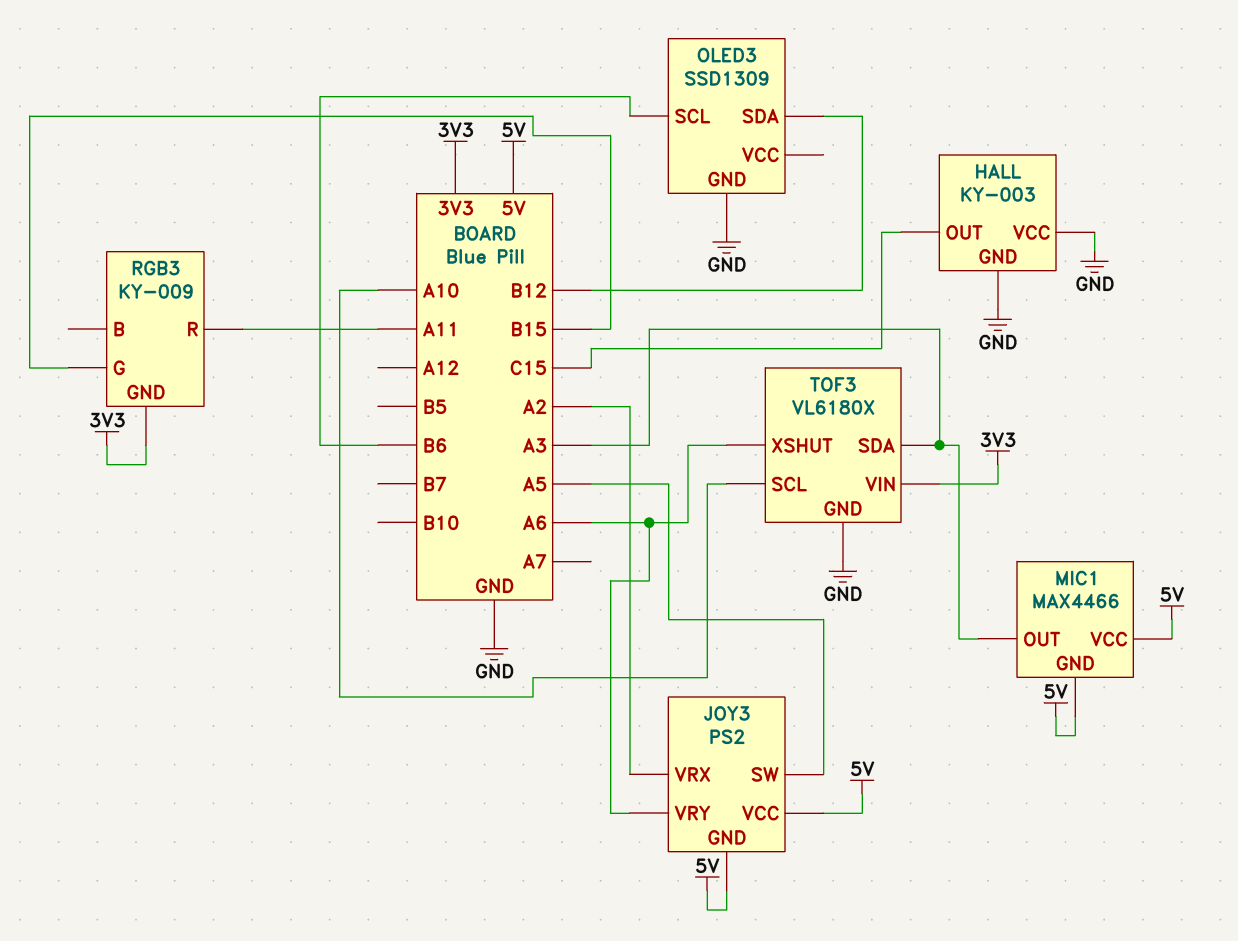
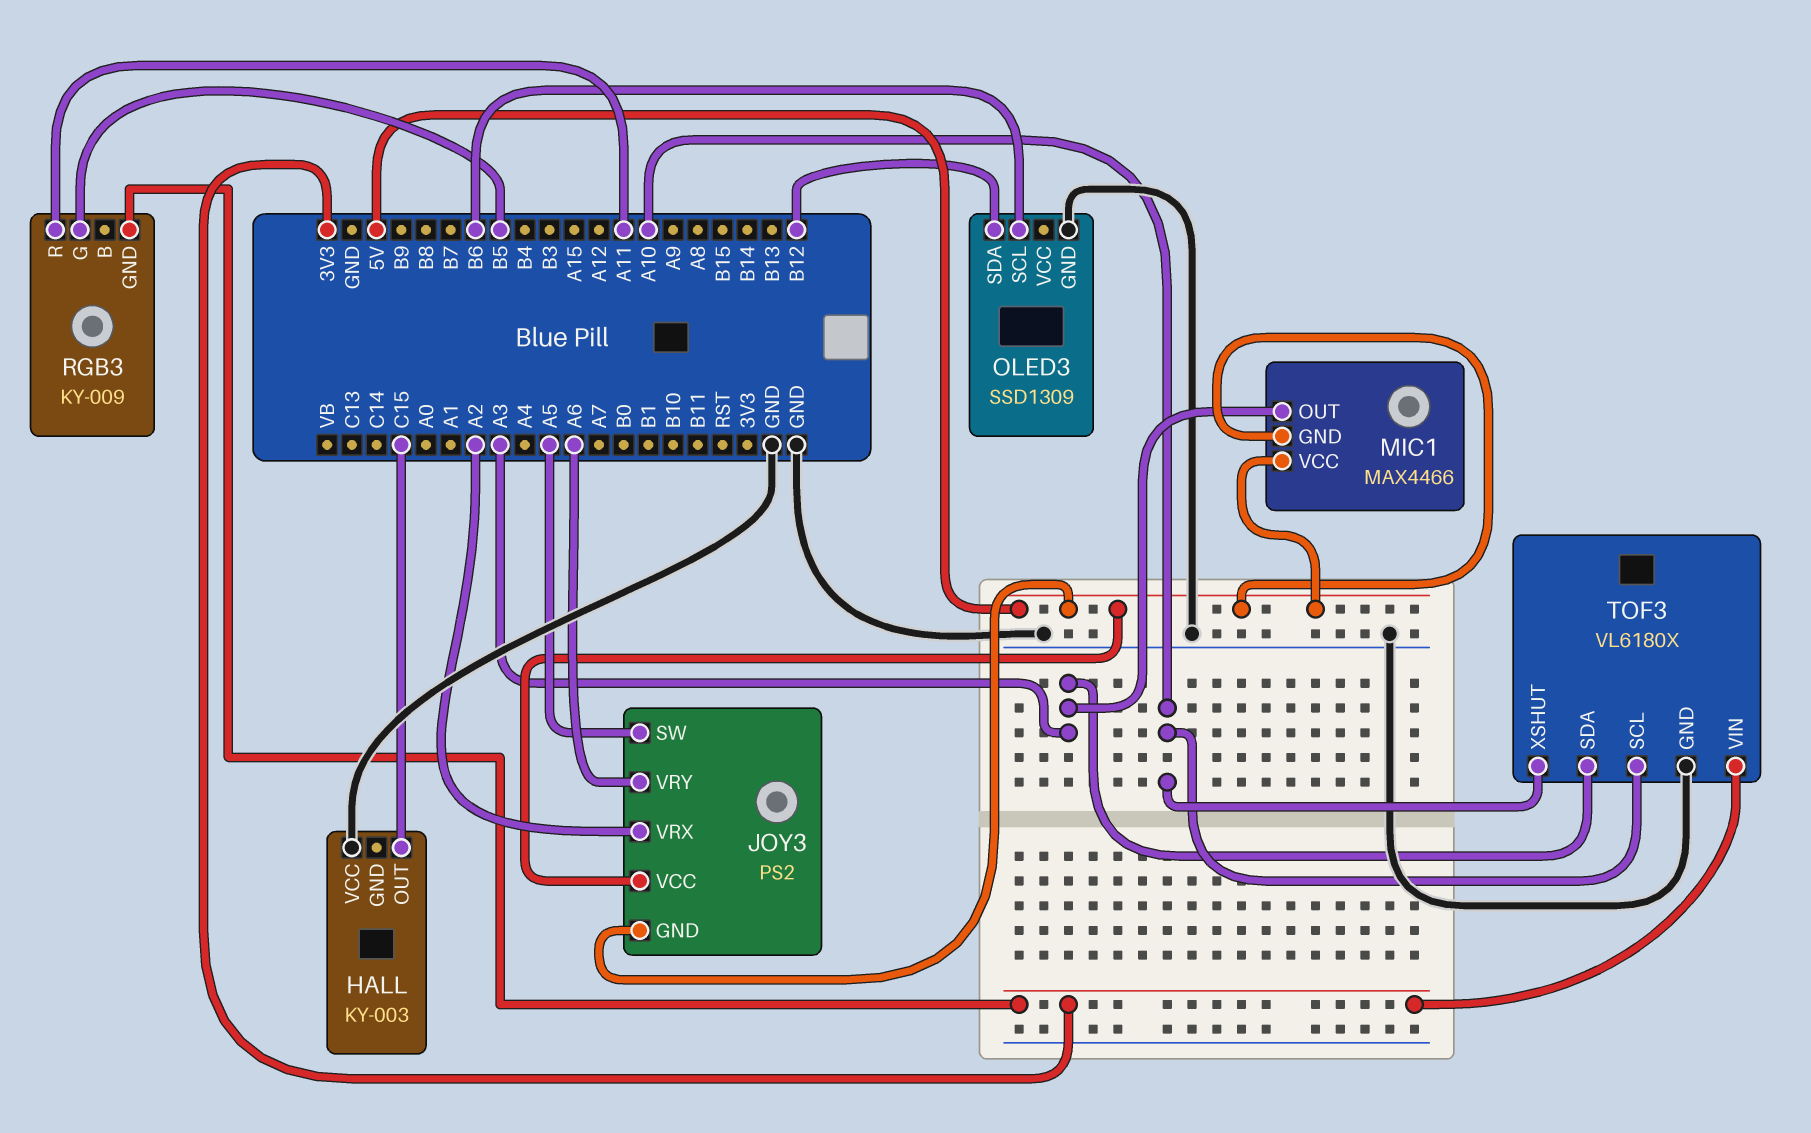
HALL pin GND: GND -> none
RGB3 pin G: B15 -> B5
TOF3 pin XSHUT: A6 -> A10

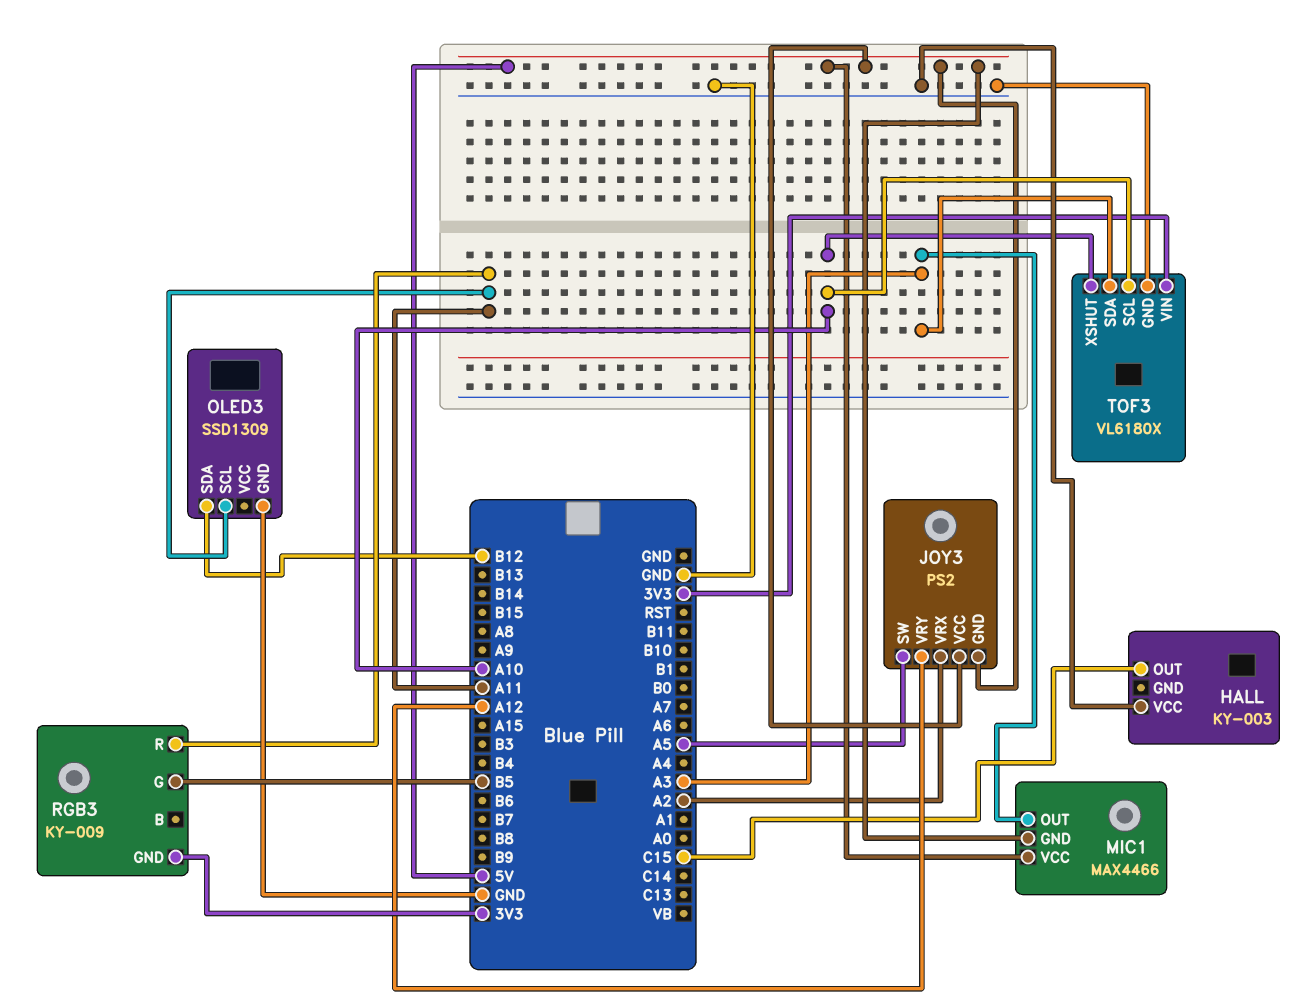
JOY3 pin VRY: A6 -> A12
OLED3 pin SCL: B6 -> A11

